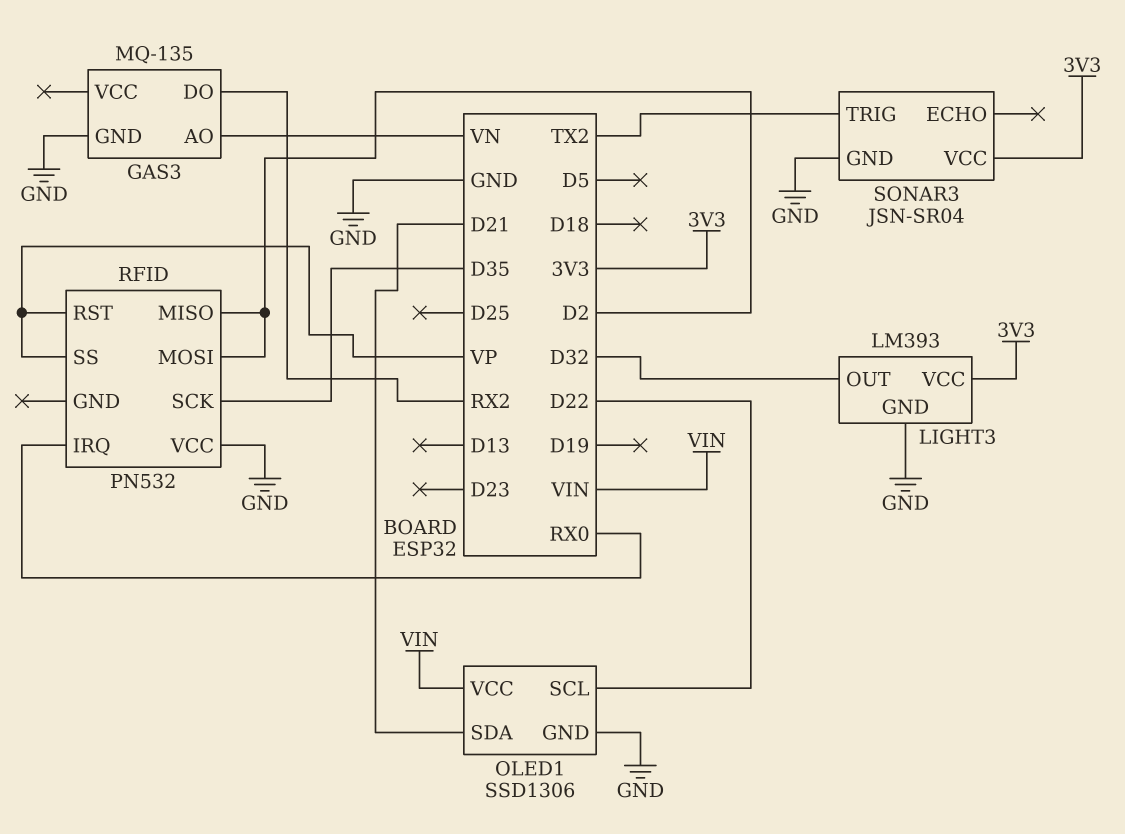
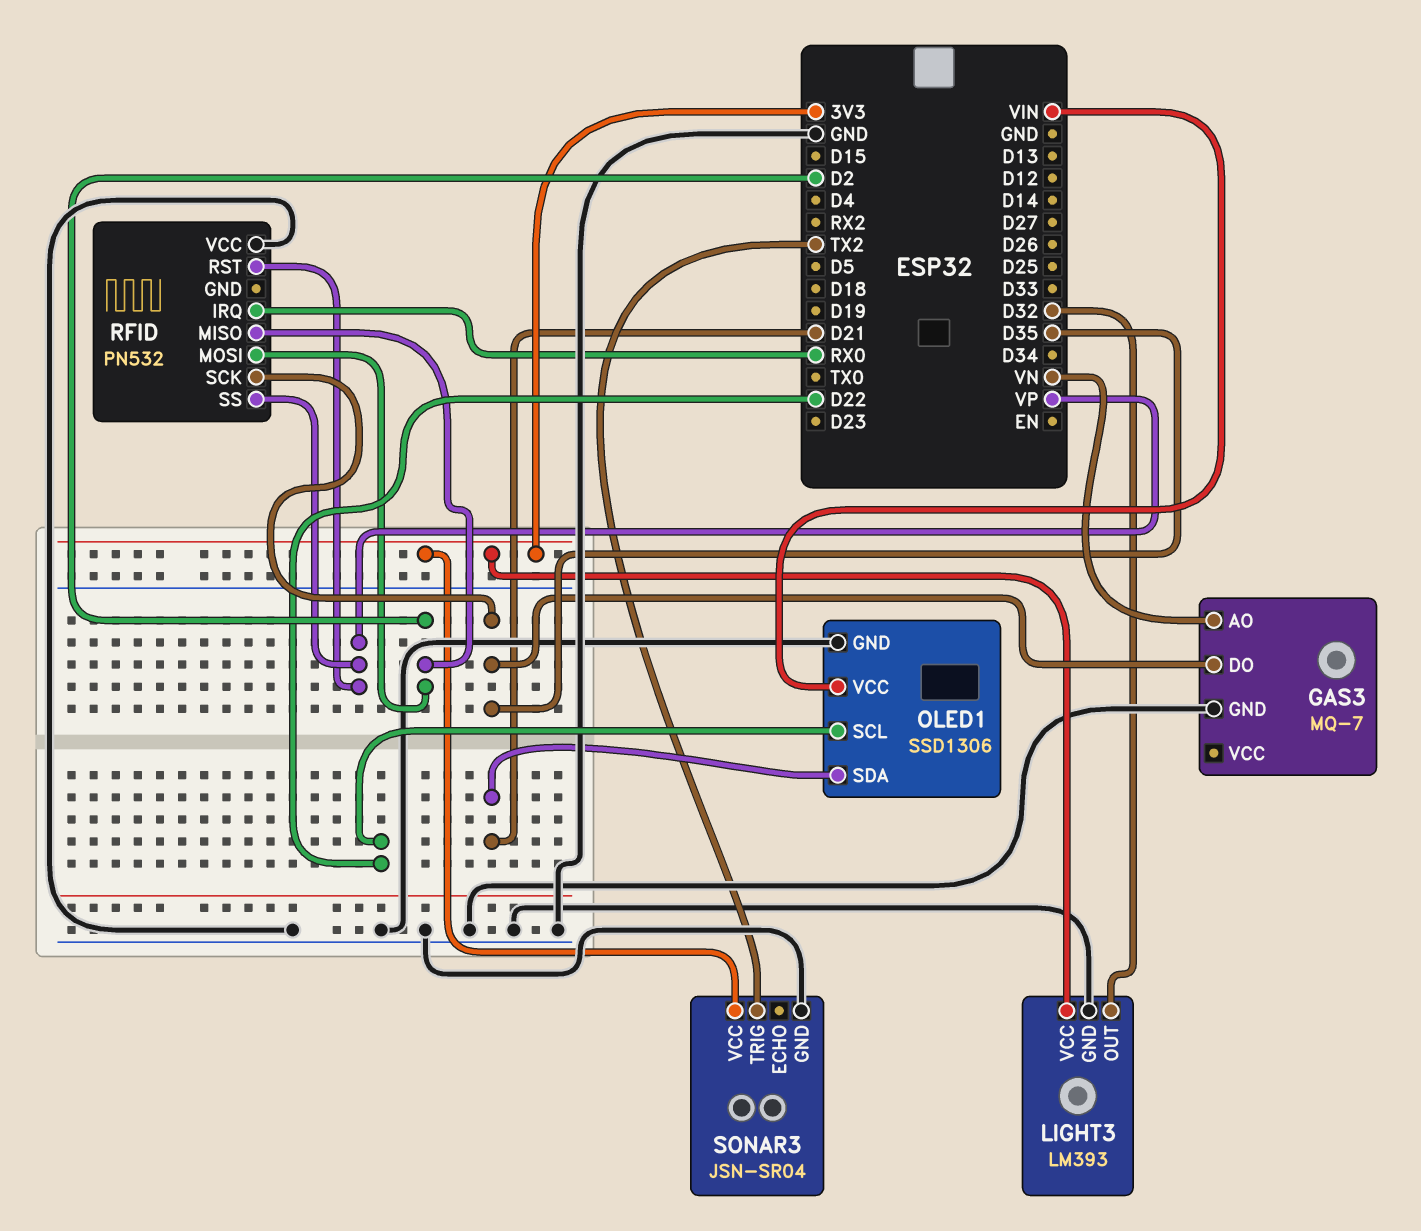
GAS3: MQ-135 -> MQ-7
GAS3 pin DO: RX2 -> D35

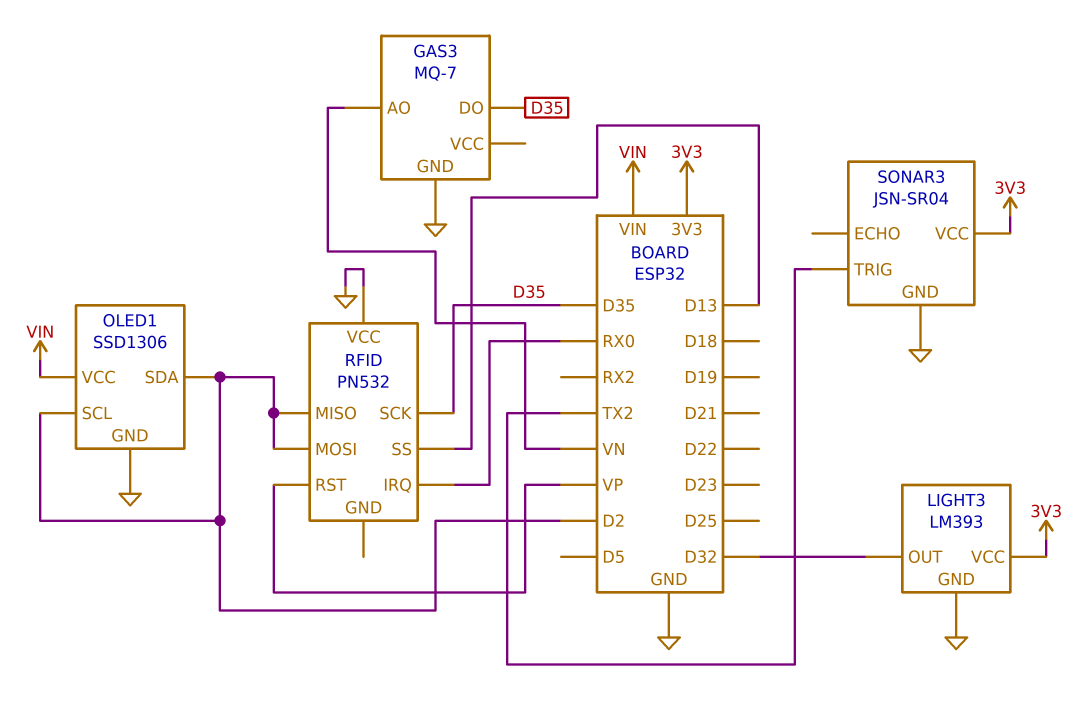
OLED1 pin SCL: D22 -> D2
OLED1 pin SDA: D21 -> D2
RFID pin SS: VP -> D13

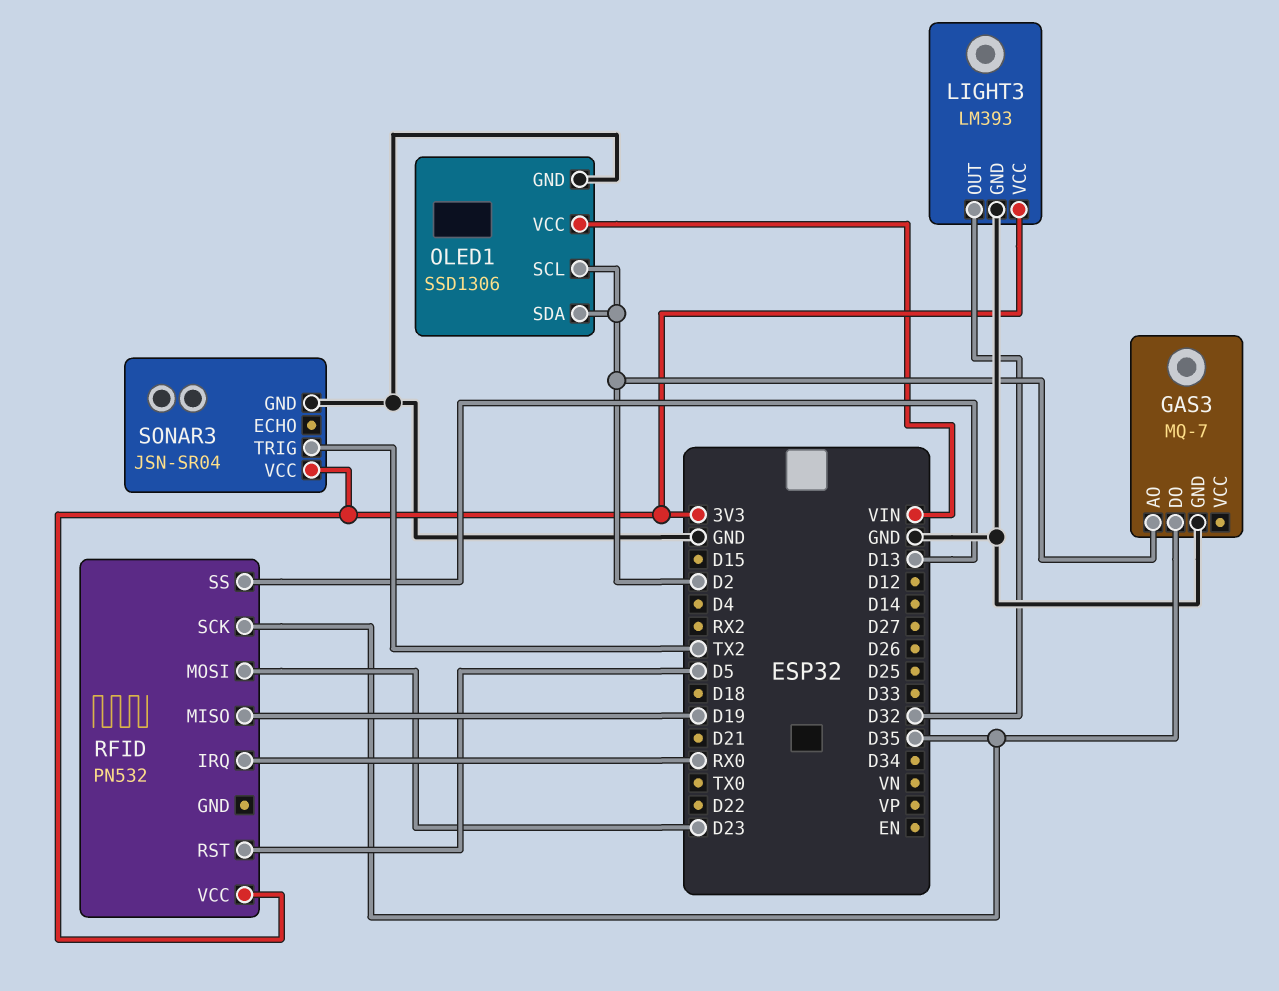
GAS3 pin AO: VN -> D2
RFID pin MISO: D2 -> D19
RFID pin MOSI: D2 -> D23
RFID pin RST: VP -> D5
RFID pin VCC: GND -> 3V3

